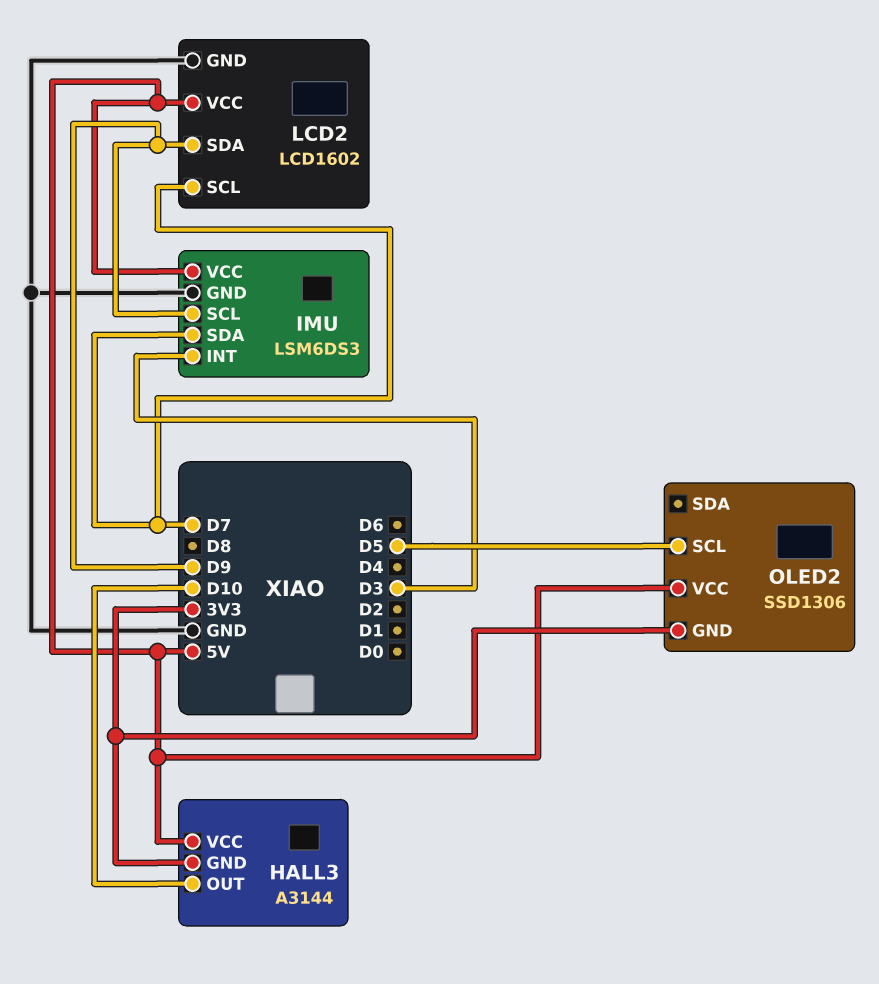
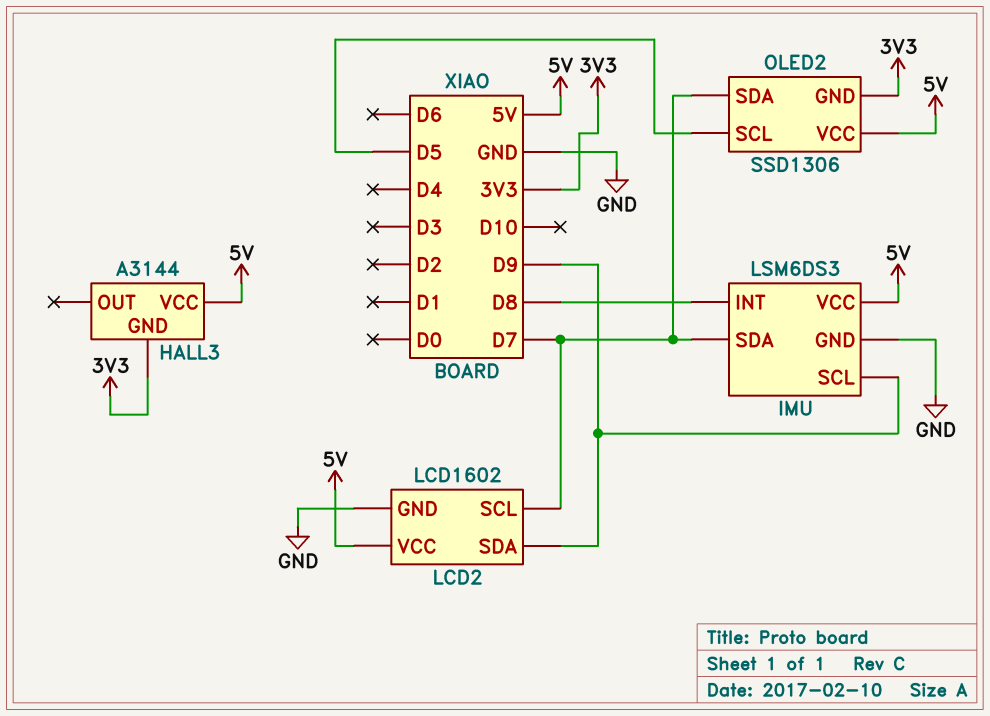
HALL3 pin OUT: D10 -> none
IMU pin INT: D3 -> D8
OLED2 pin SDA: none -> D7

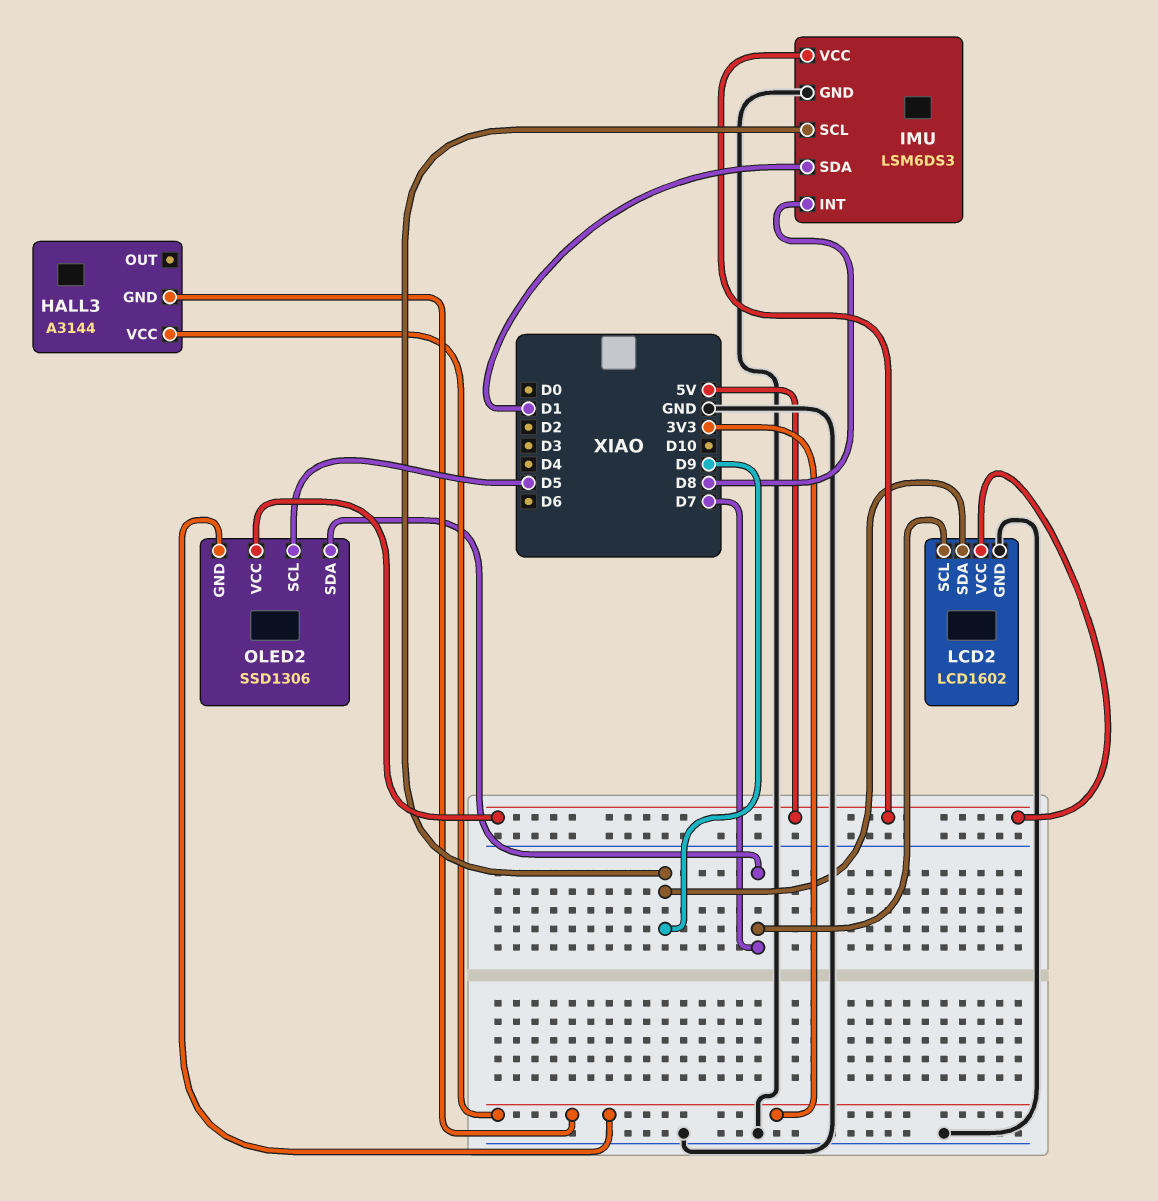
HALL3 pin VCC: 5V -> 3V3
IMU pin SDA: D7 -> D1

